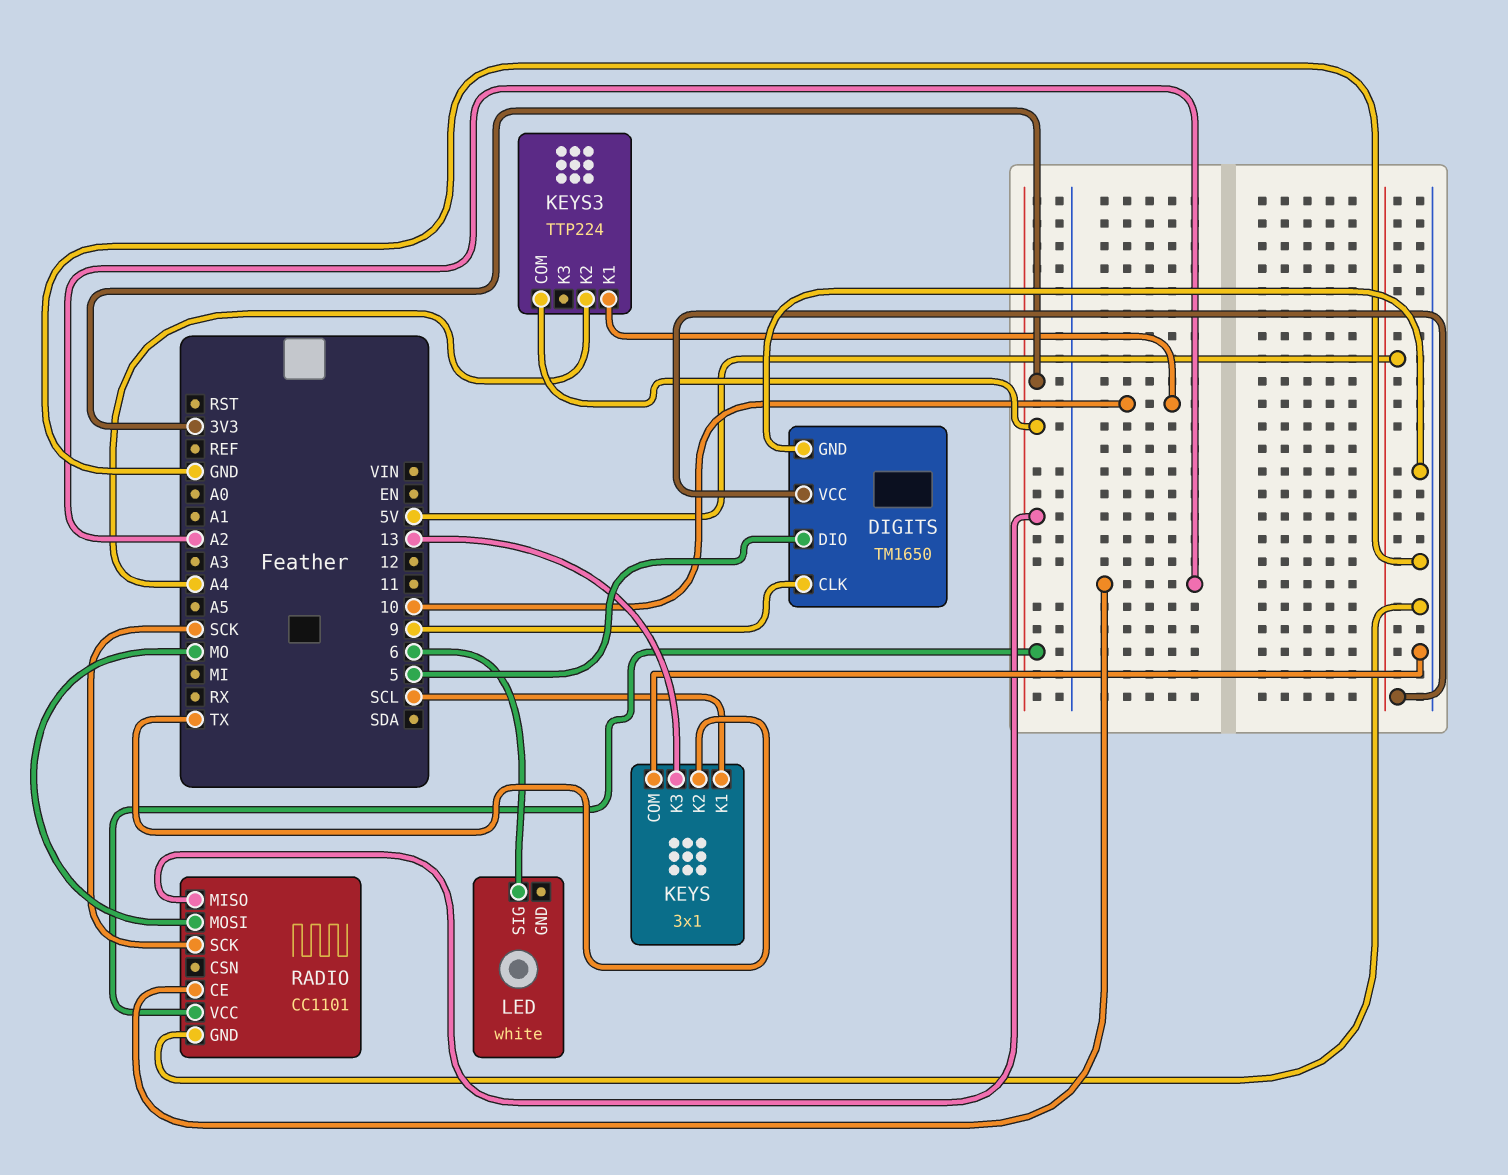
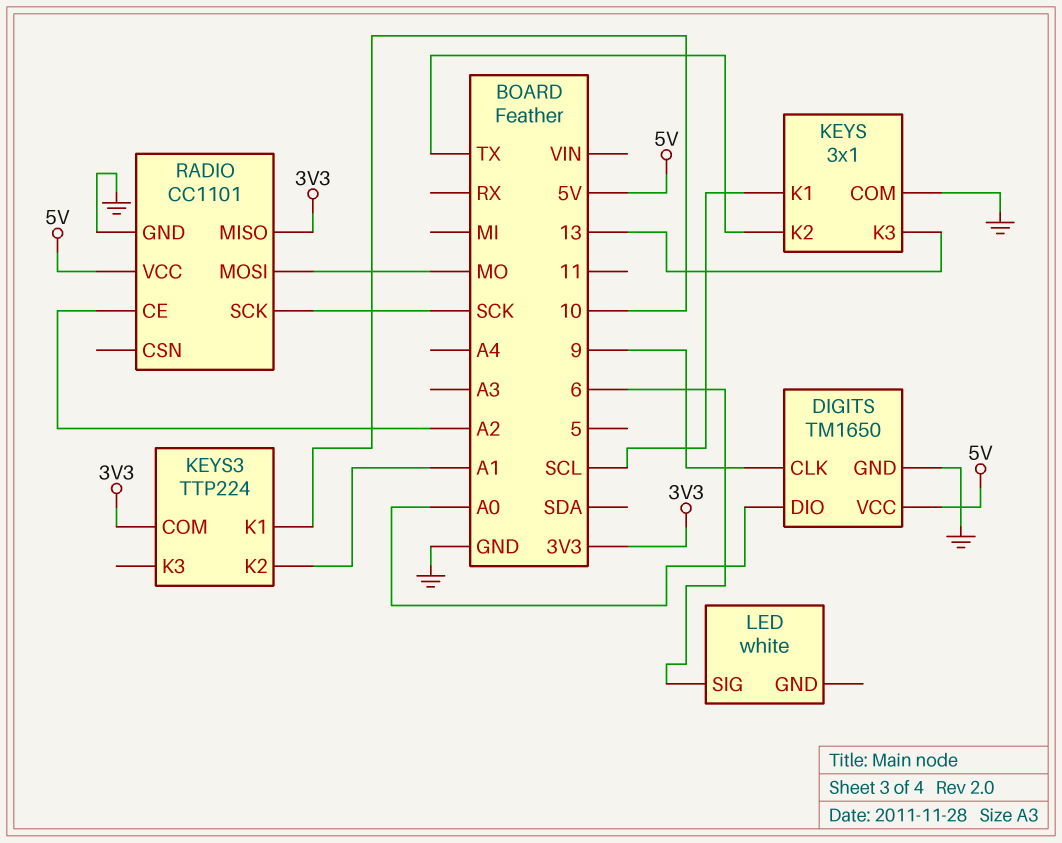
DIGITS pin DIO: 5 -> A0
KEYS3 pin K2: A4 -> A1
RADIO pin VCC: 3V3 -> 5V

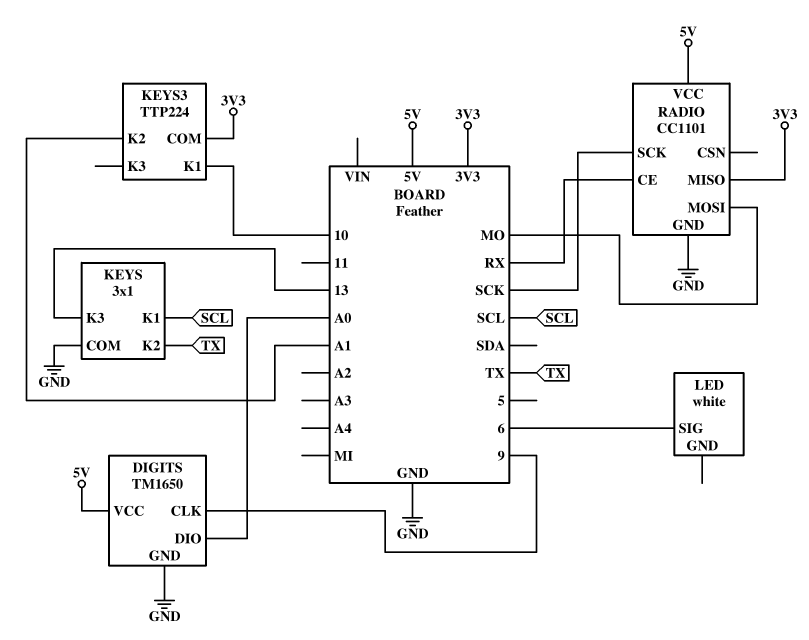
RADIO pin CE: A2 -> RX

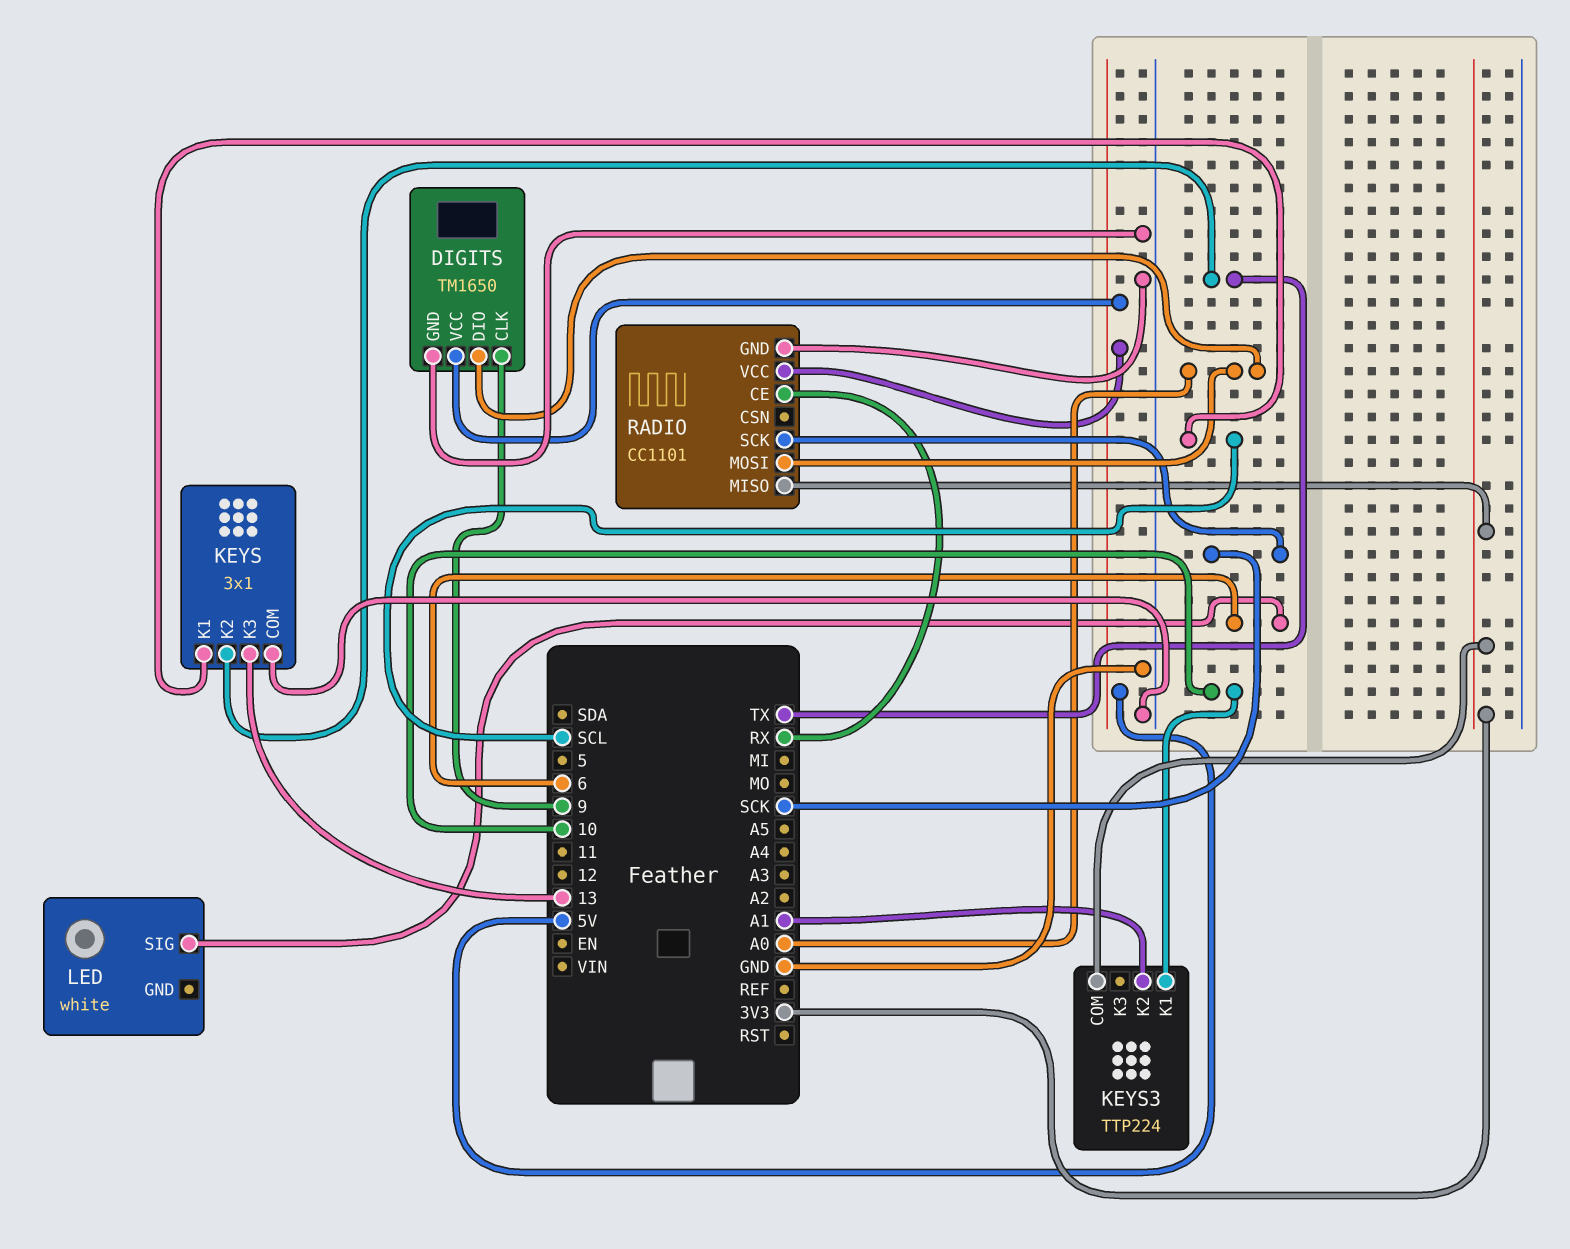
RADIO pin MOSI: MO -> A0

